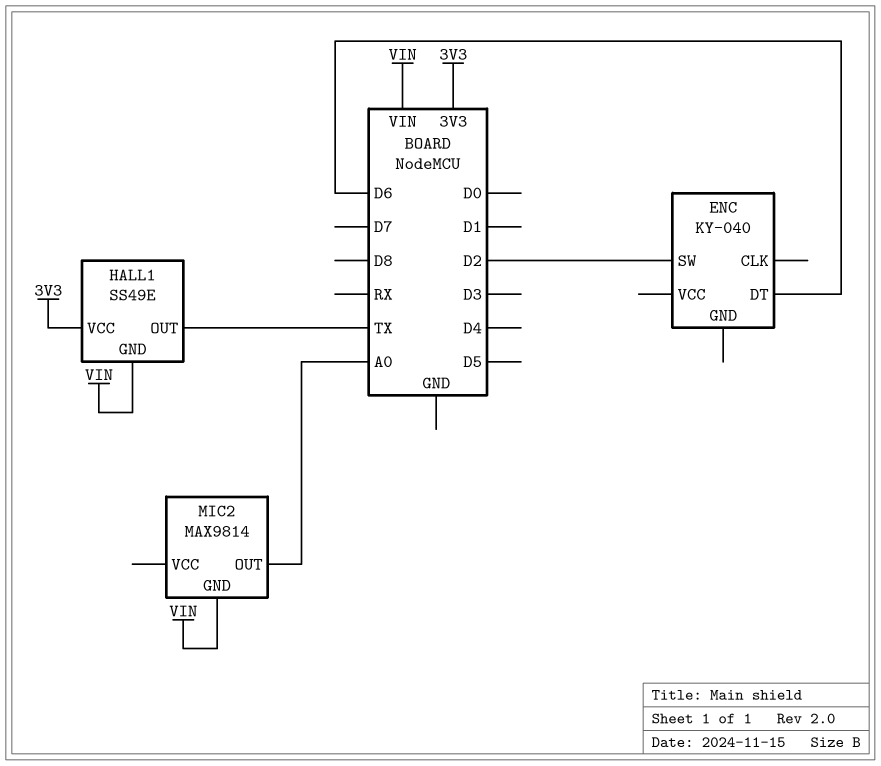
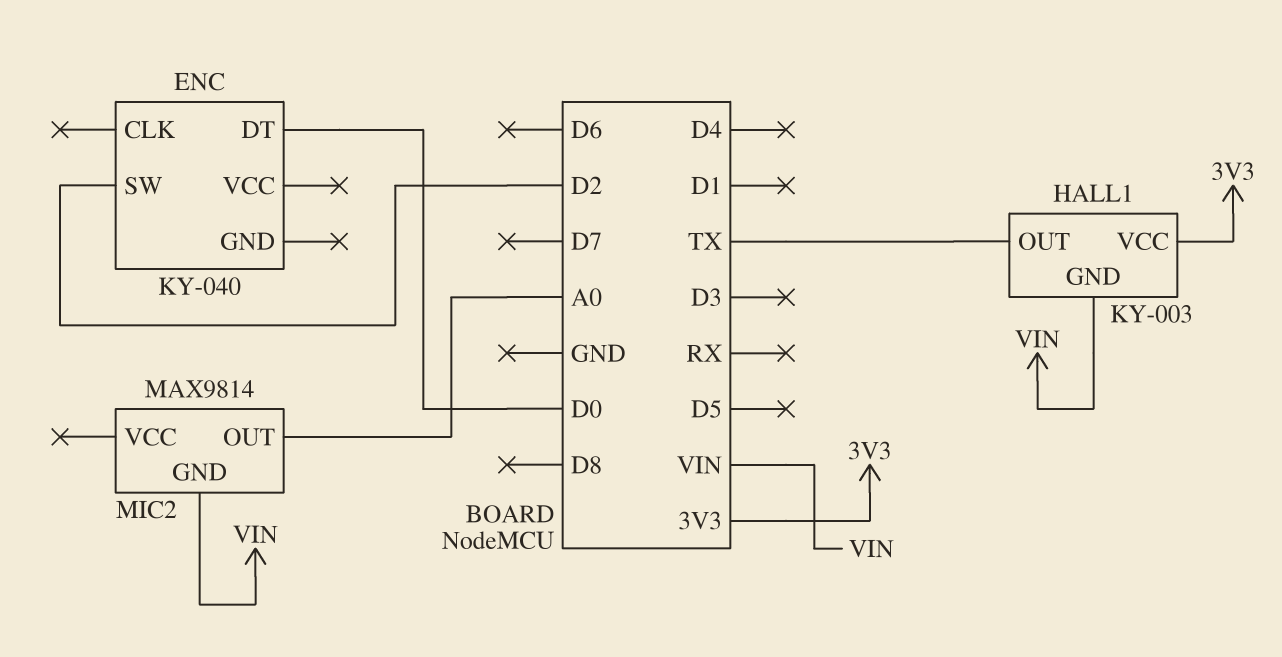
ENC pin DT: D6 -> D0
HALL1: SS49E -> KY-003

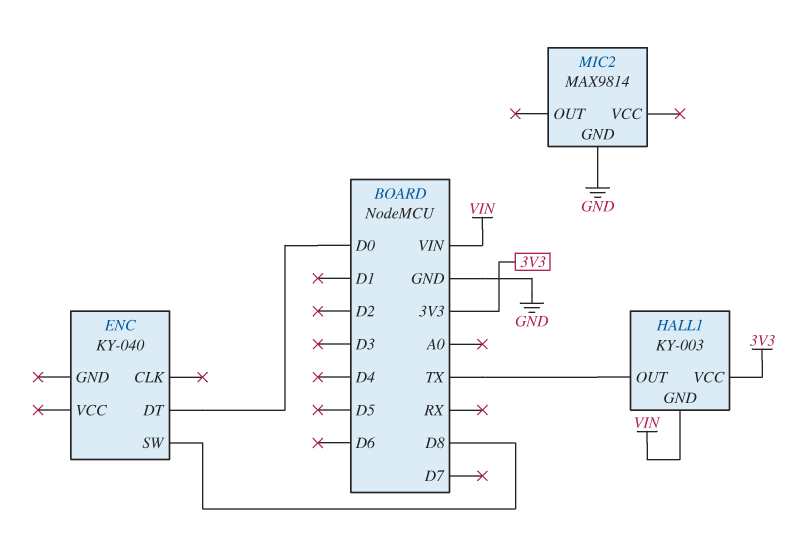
ENC pin SW: D2 -> D8
MIC2 pin GND: VIN -> GND
MIC2 pin OUT: A0 -> none

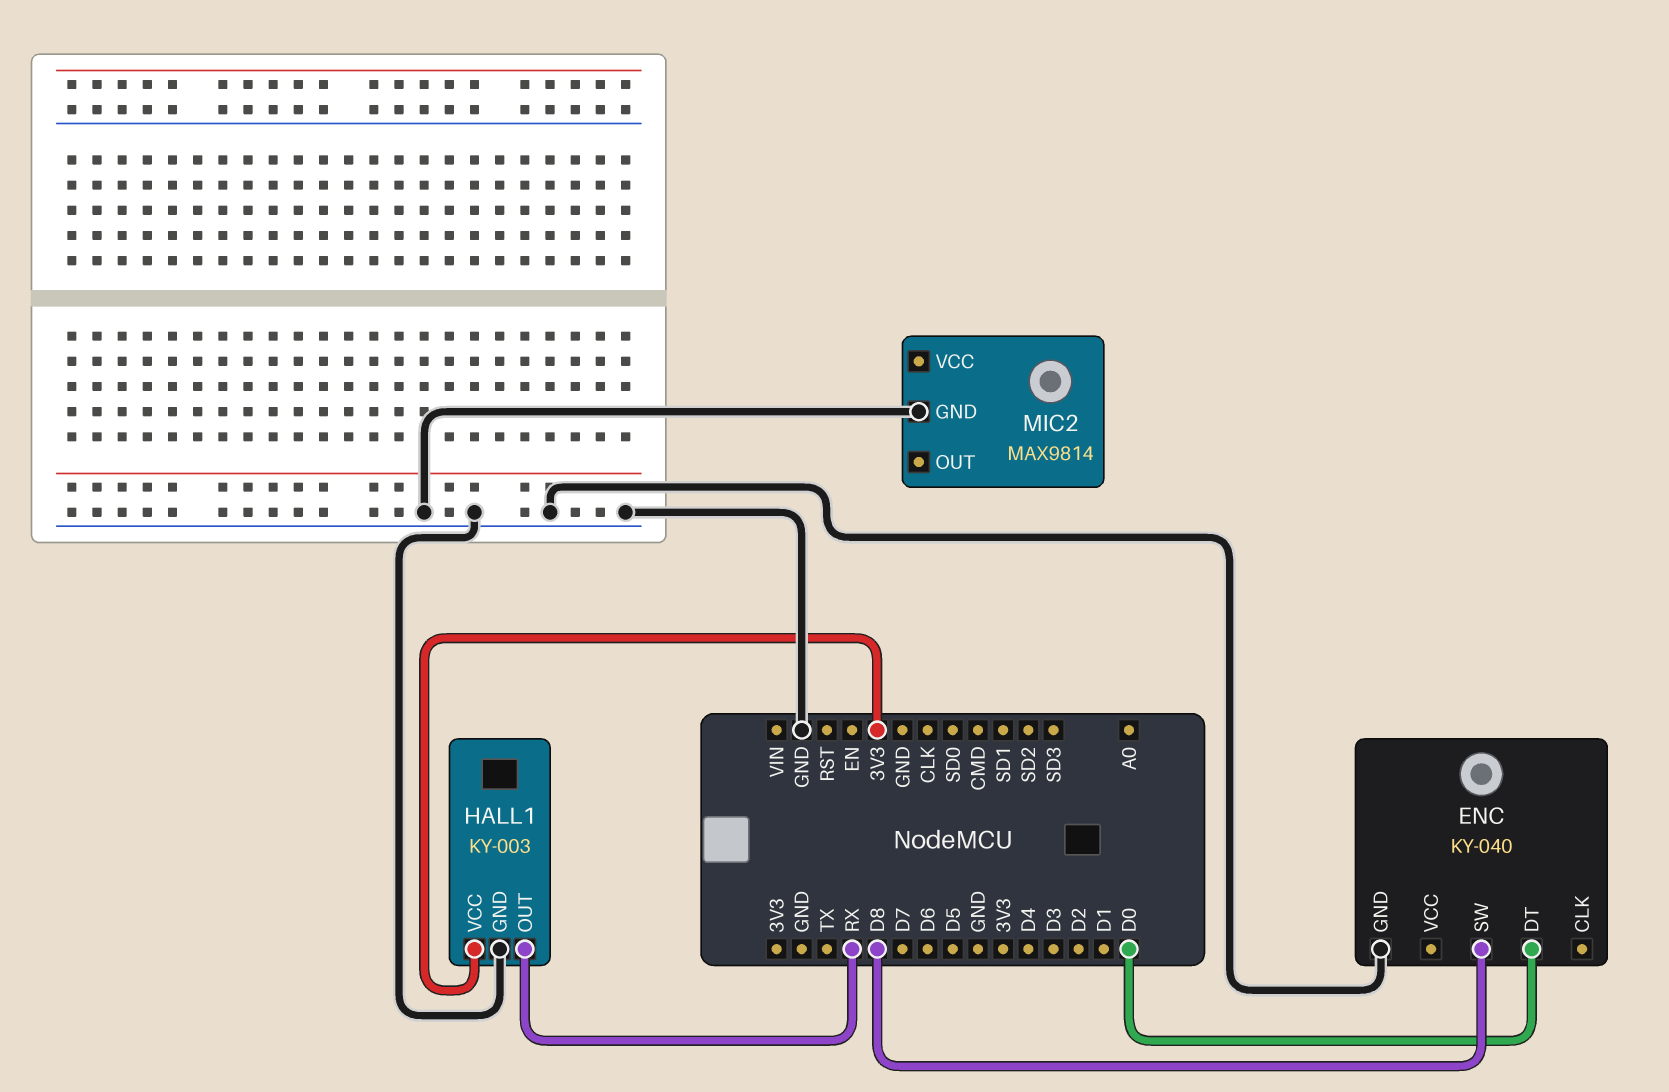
ENC pin GND: none -> GND
HALL1 pin GND: VIN -> GND
HALL1 pin OUT: TX -> RX

